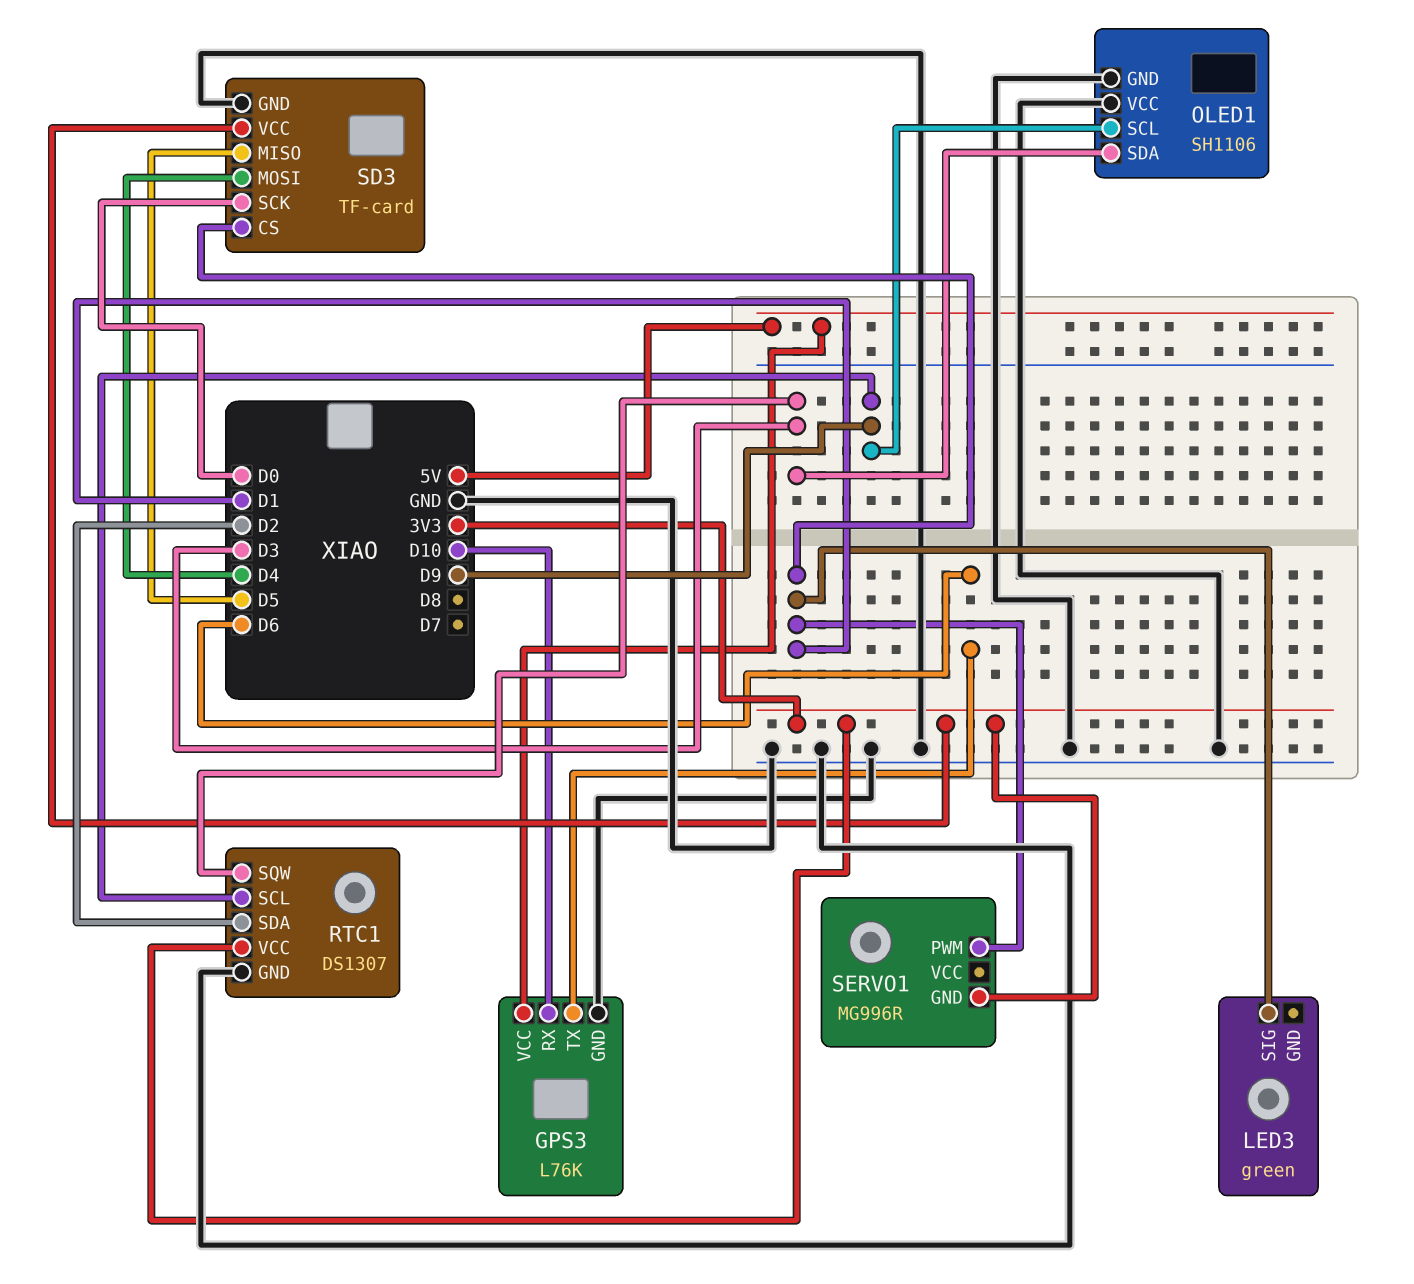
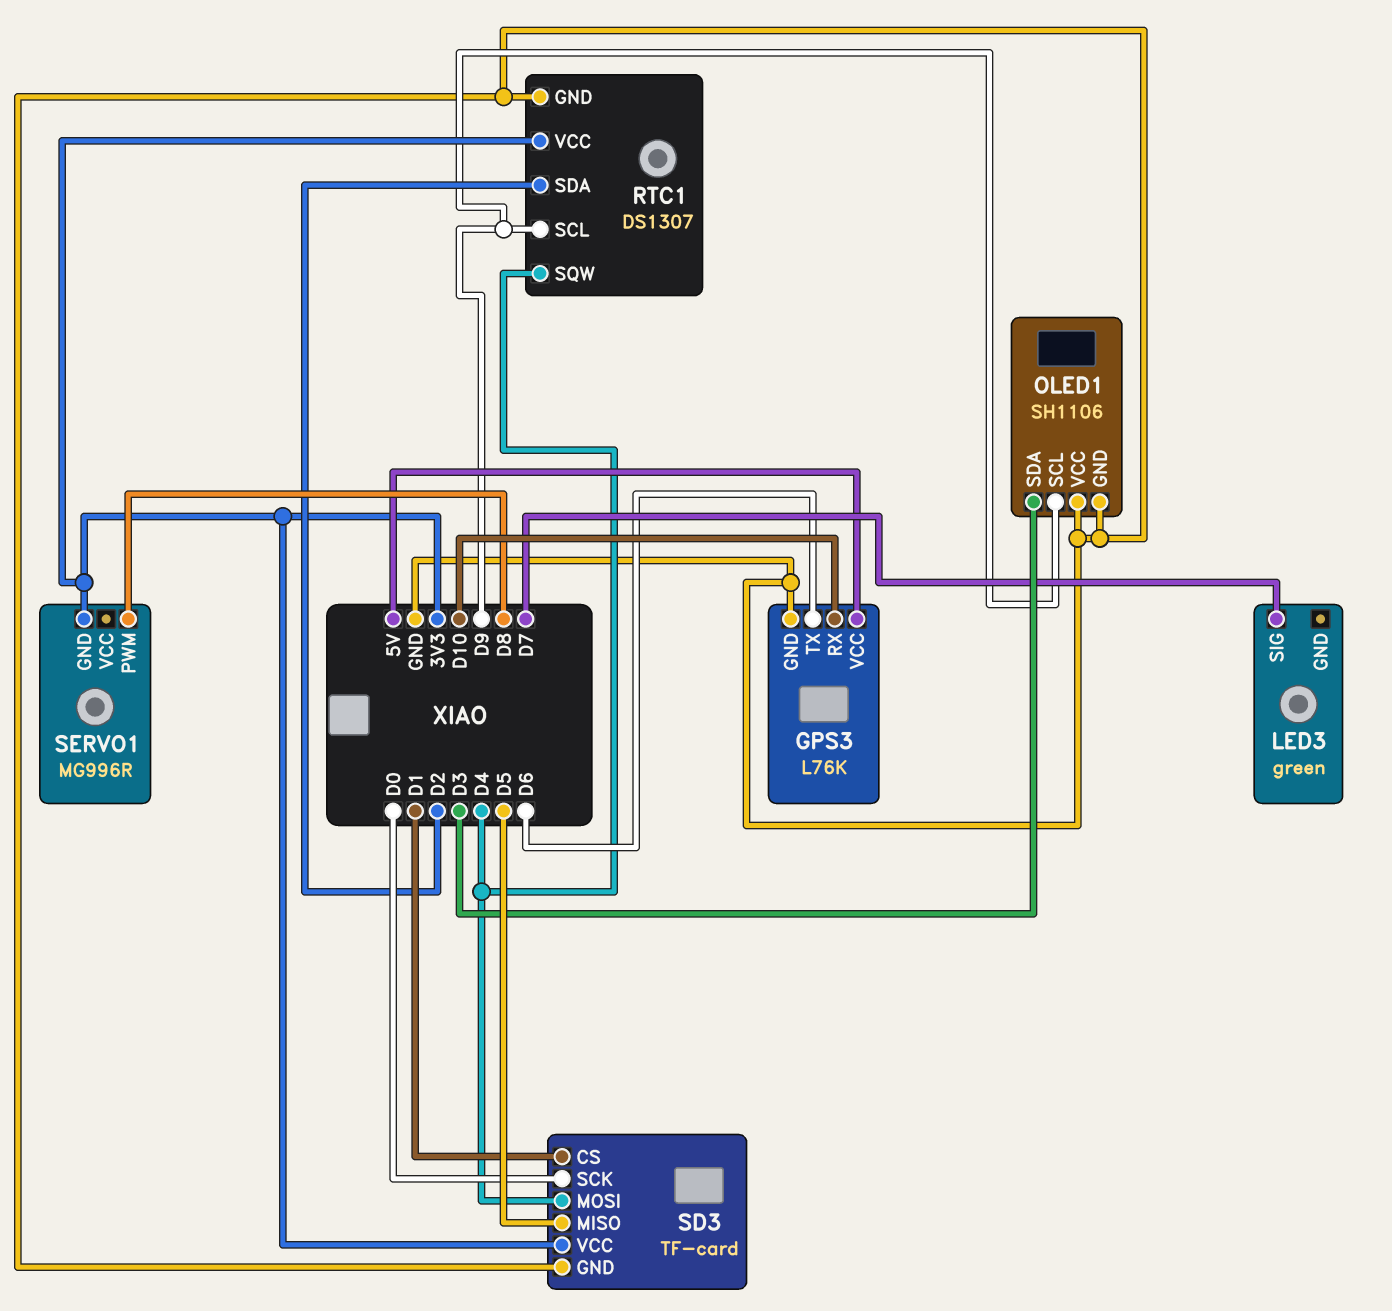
LED3 pin SIG: D1 -> D7
RTC1 pin SQW: D3 -> D4
SERVO1 pin PWM: D1 -> D8

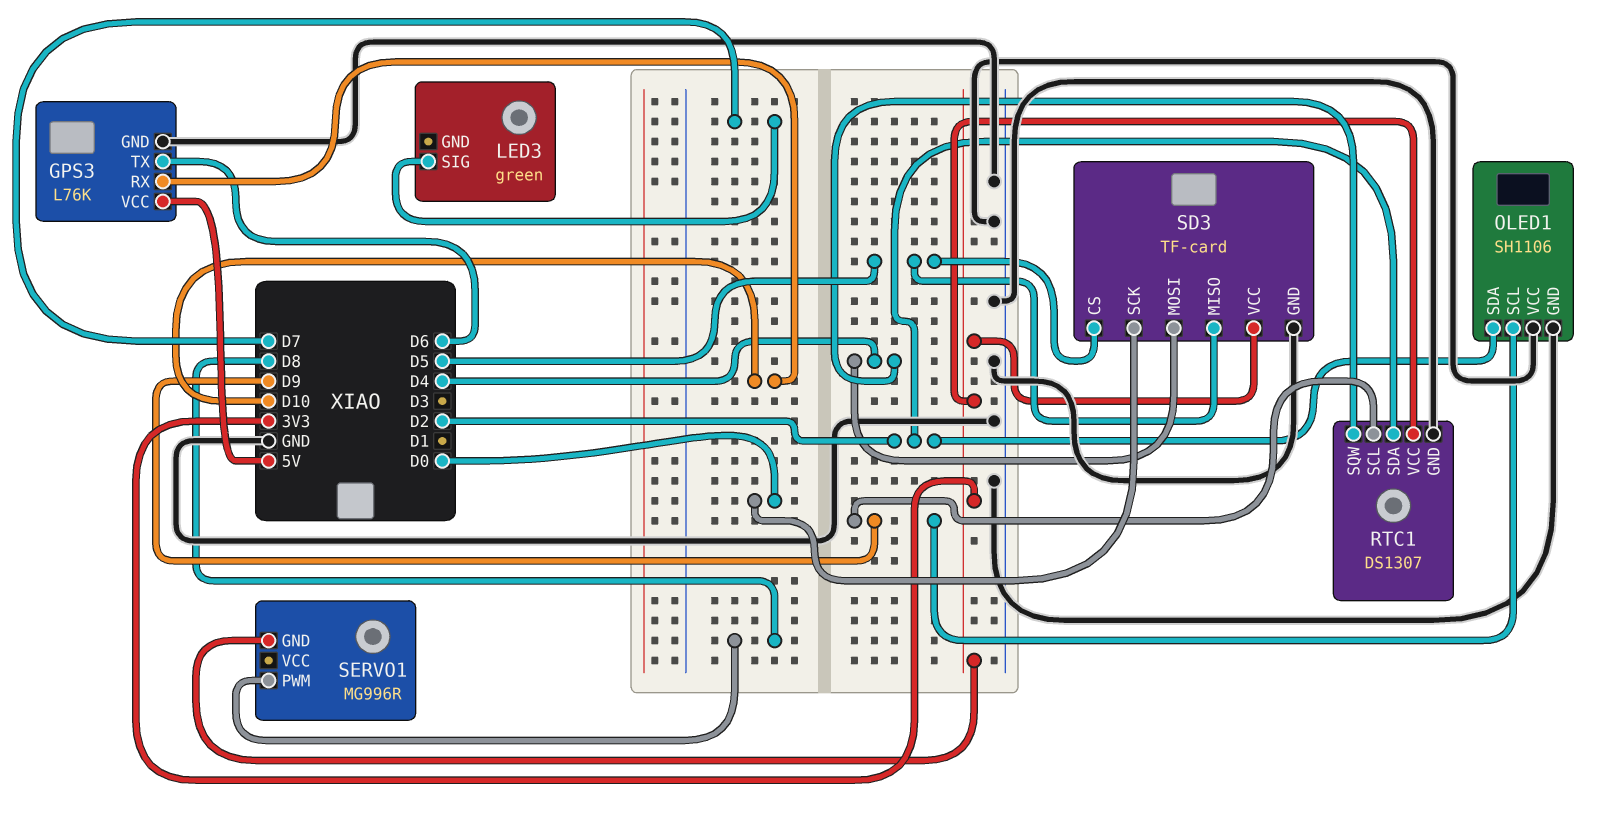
OLED1 pin SDA: D3 -> D2
SD3 pin CS: D1 -> D5

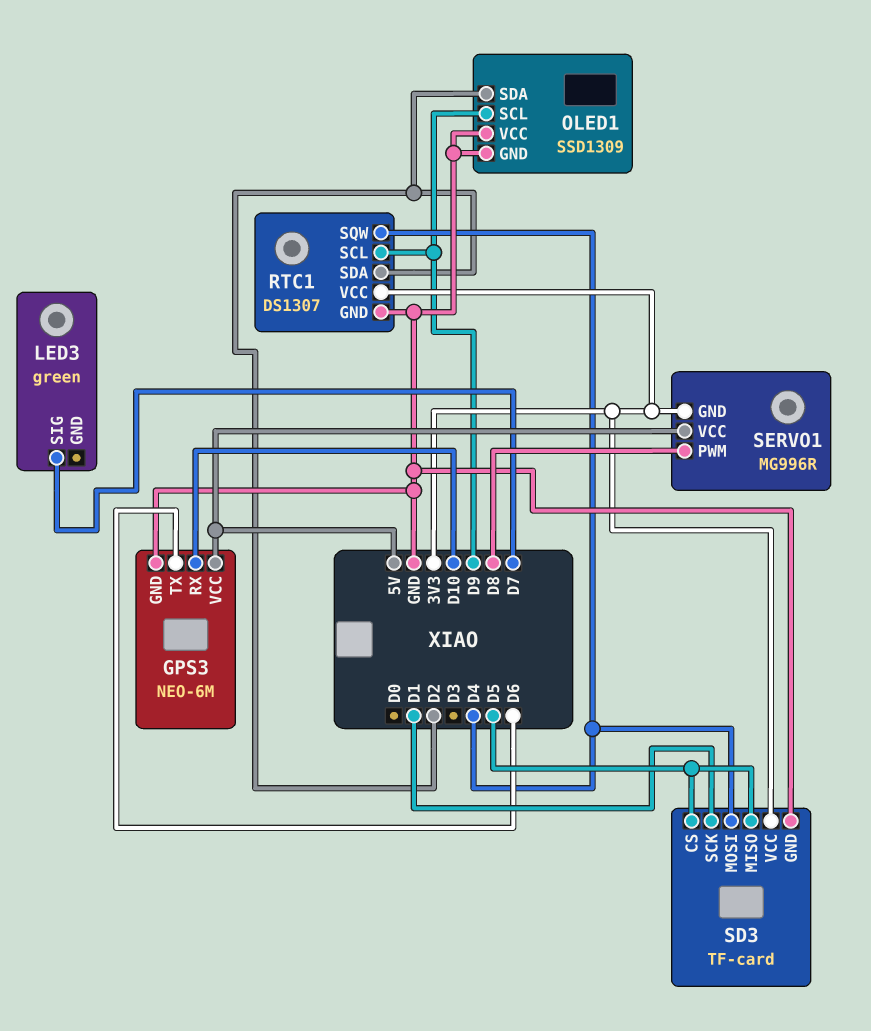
GPS3: L76K -> NEO-6M
OLED1: SH1106 -> SSD1309
SD3 pin SCK: D0 -> D1
SERVO1 pin VCC: none -> 5V

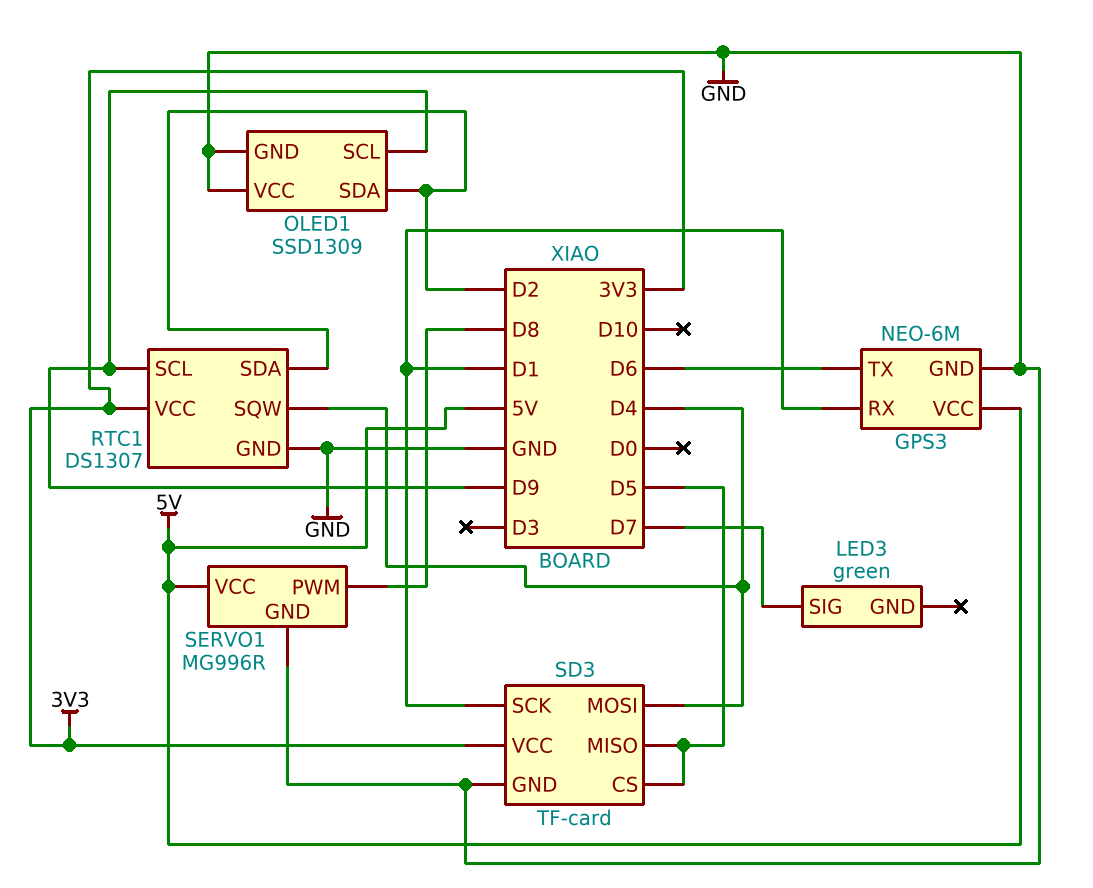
GPS3 pin RX: D10 -> D1
SERVO1 pin GND: 3V3 -> GND

